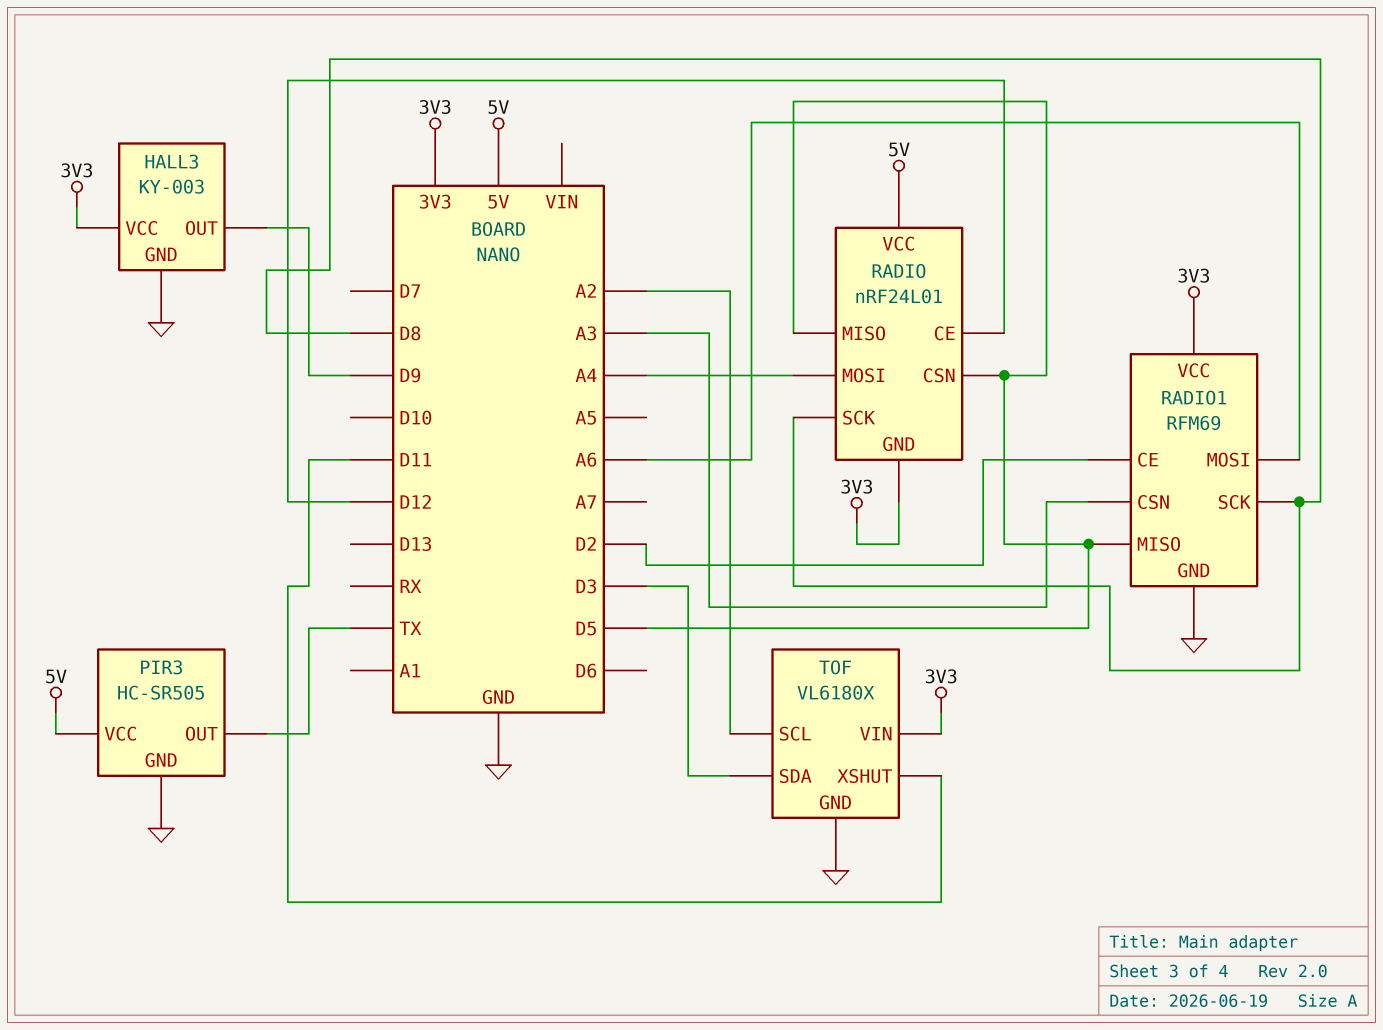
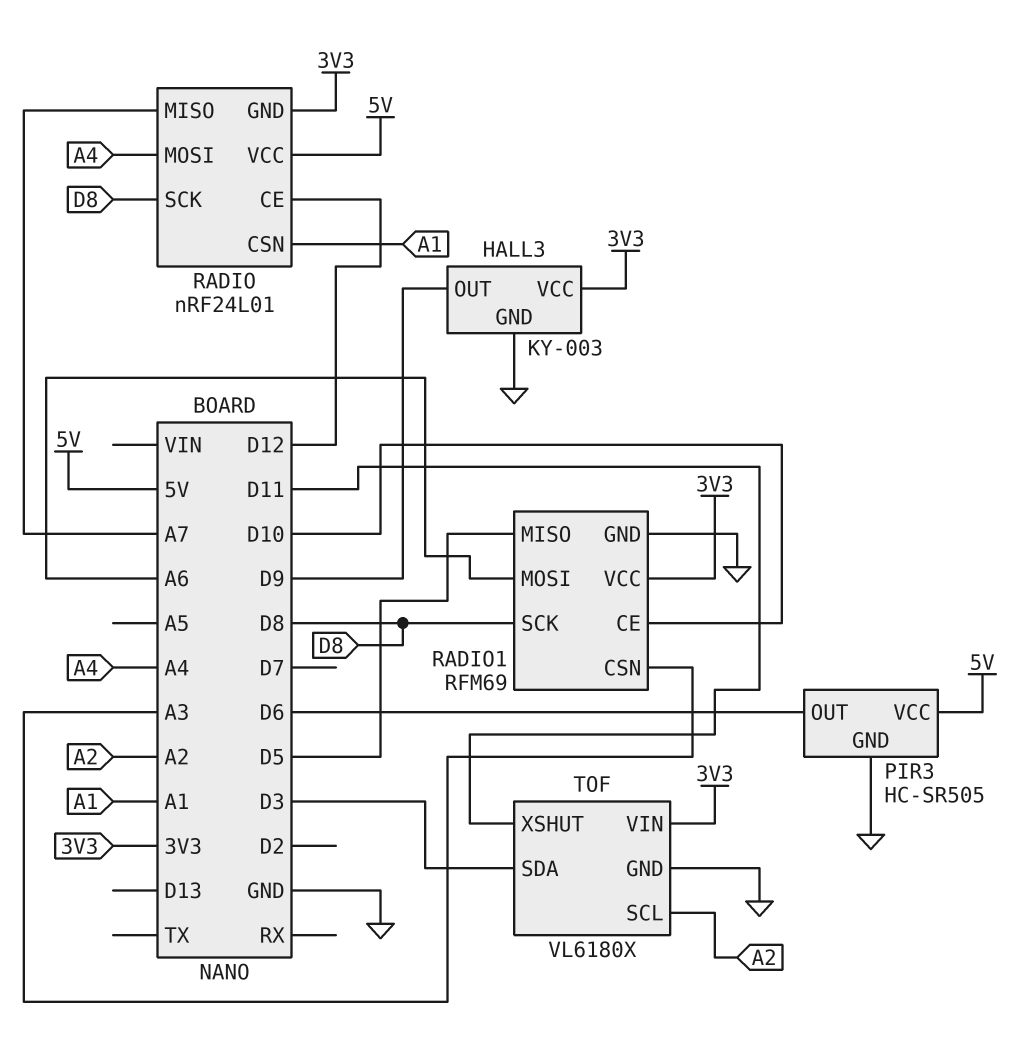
PIR3 pin OUT: TX -> D6
RADIO pin CSN: D5 -> A1
RADIO pin MISO: D5 -> A7
RADIO1 pin CE: D2 -> D10

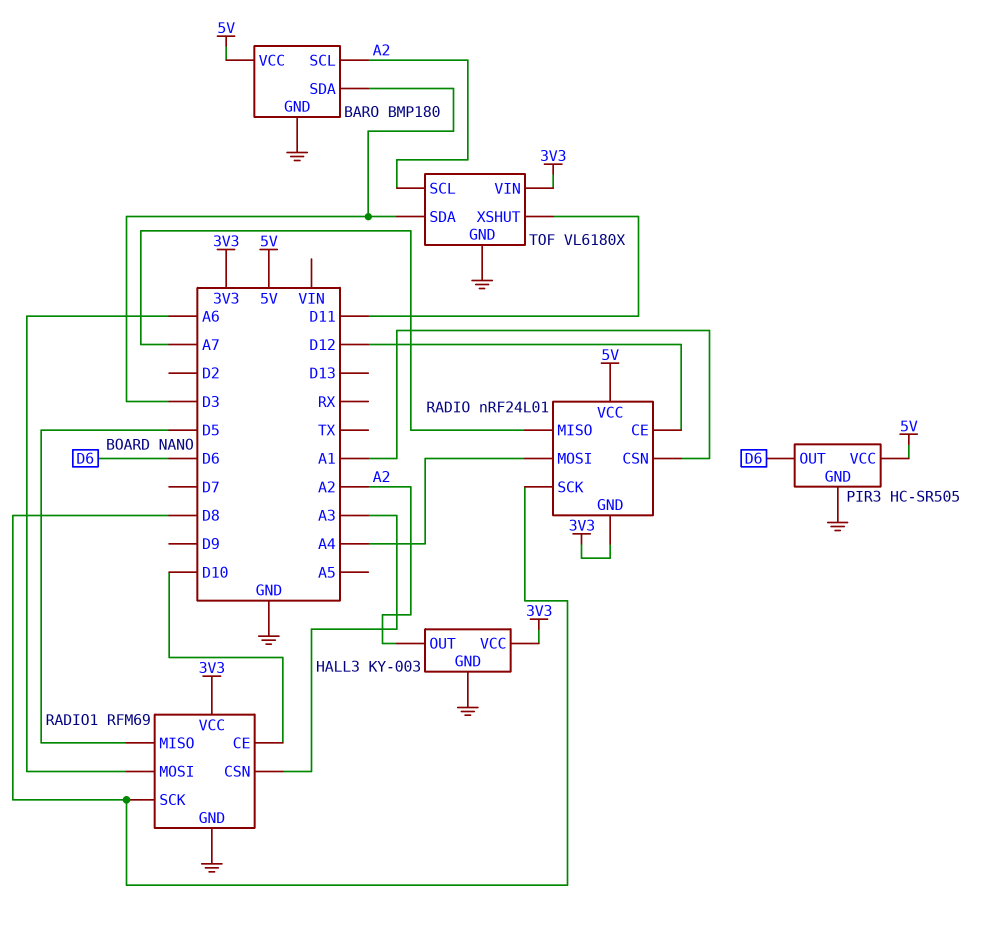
BARO: none -> BMP180
BARO pin GND: none -> GND
BARO pin SCL: none -> A2
BARO pin SDA: none -> D3
BARO pin VCC: none -> 5V
HALL3 pin OUT: D9 -> A2

